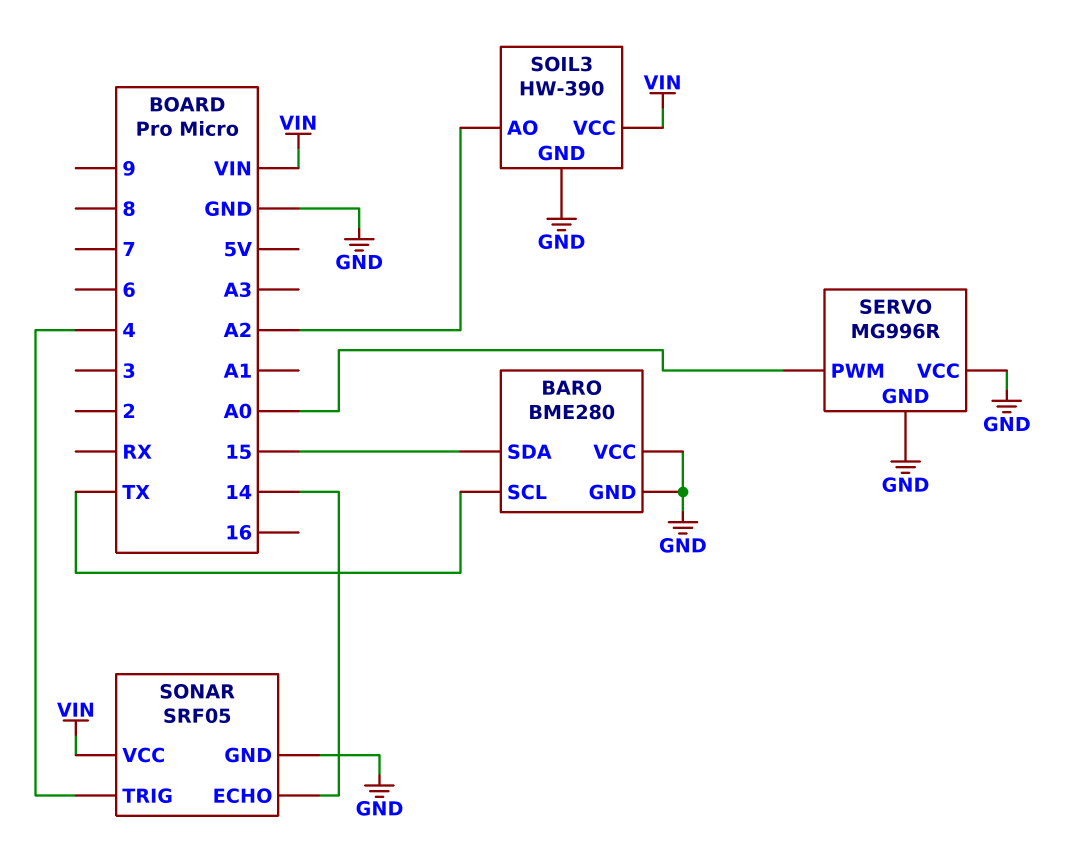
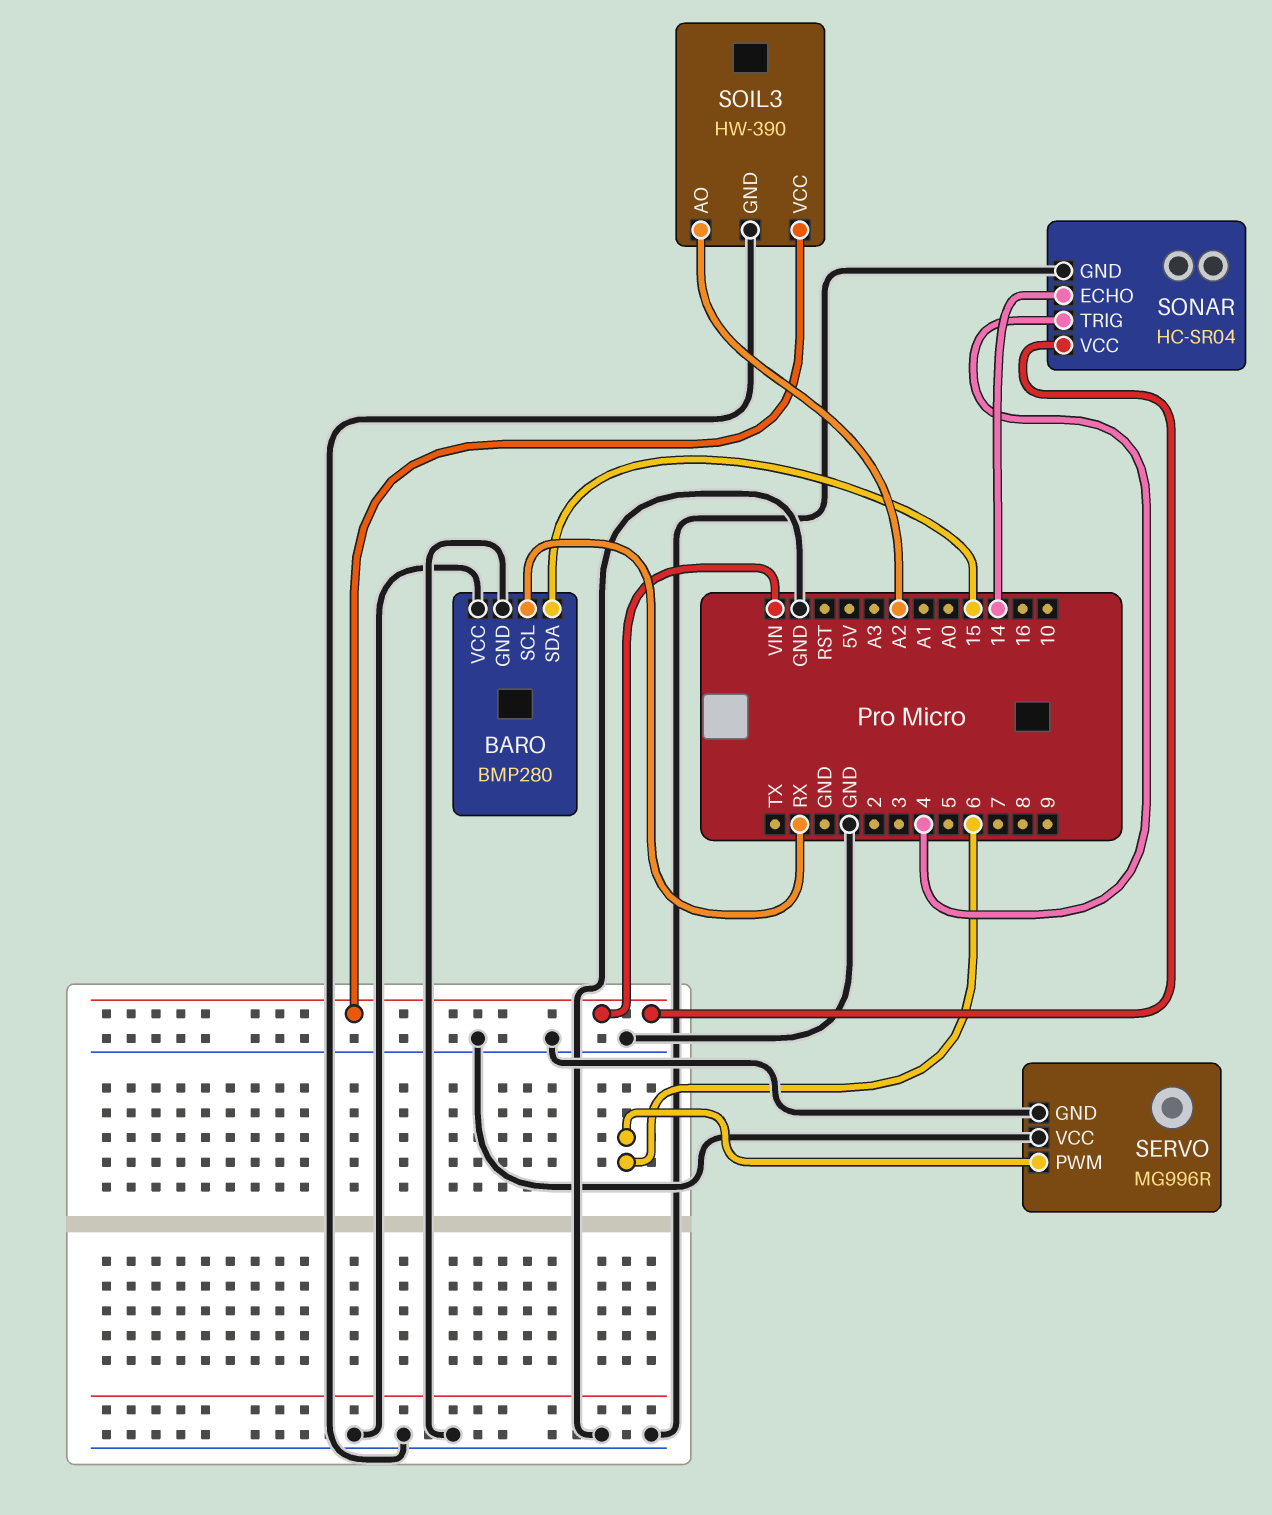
BARO: BME280 -> BMP280
BARO pin SCL: TX -> RX
SERVO pin PWM: A0 -> 6
SONAR: SRF05 -> HC-SR04

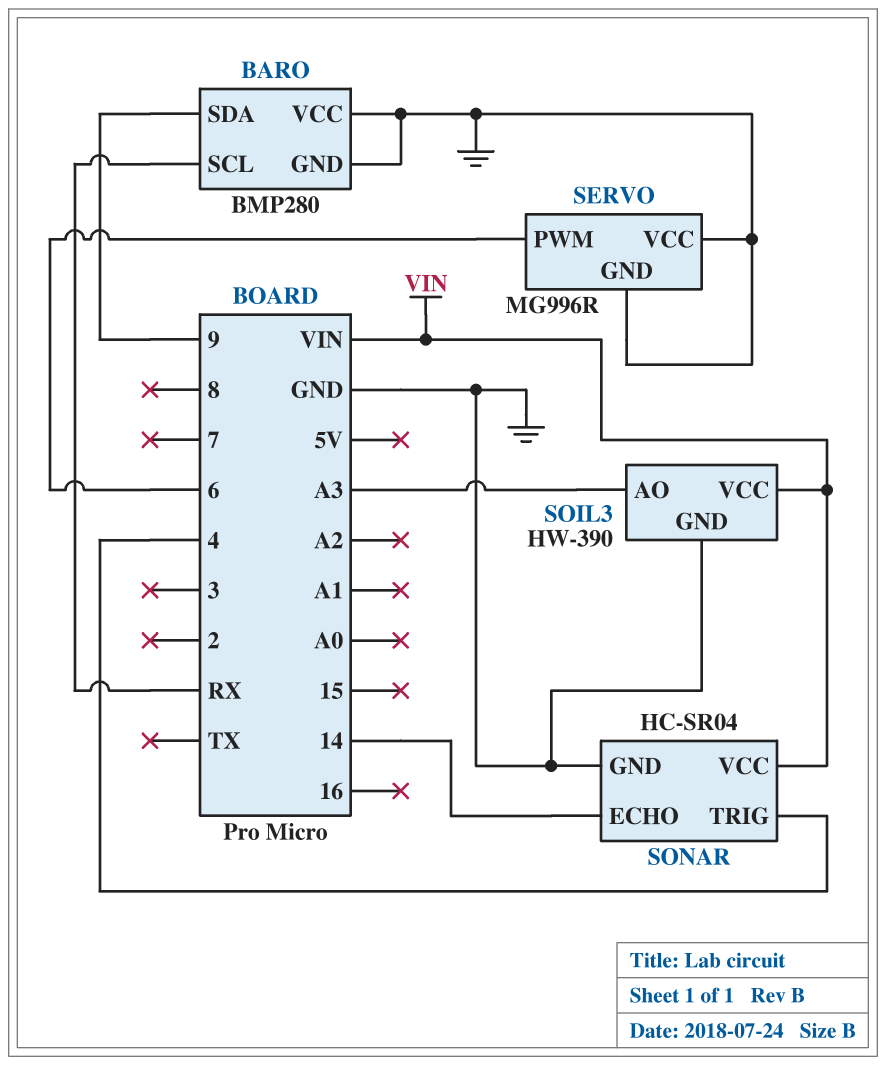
BARO pin SDA: 15 -> 9
SOIL3 pin AO: A2 -> A3

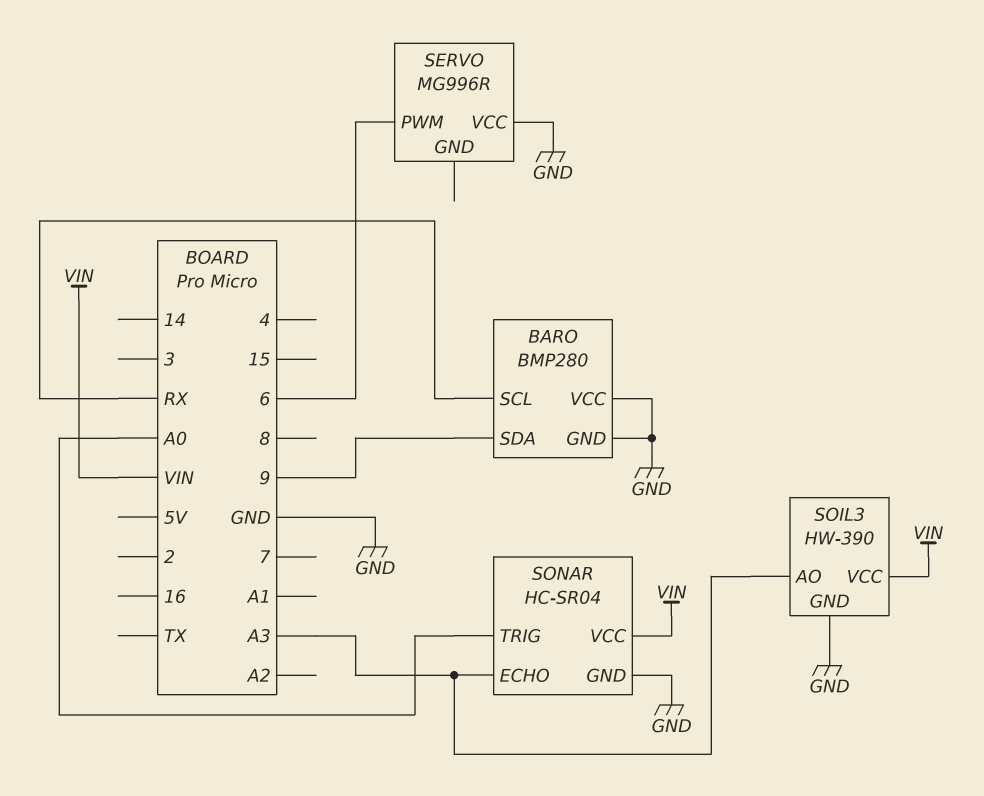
SERVO pin GND: GND -> none
SONAR pin ECHO: 14 -> A3
SONAR pin TRIG: 4 -> A0

